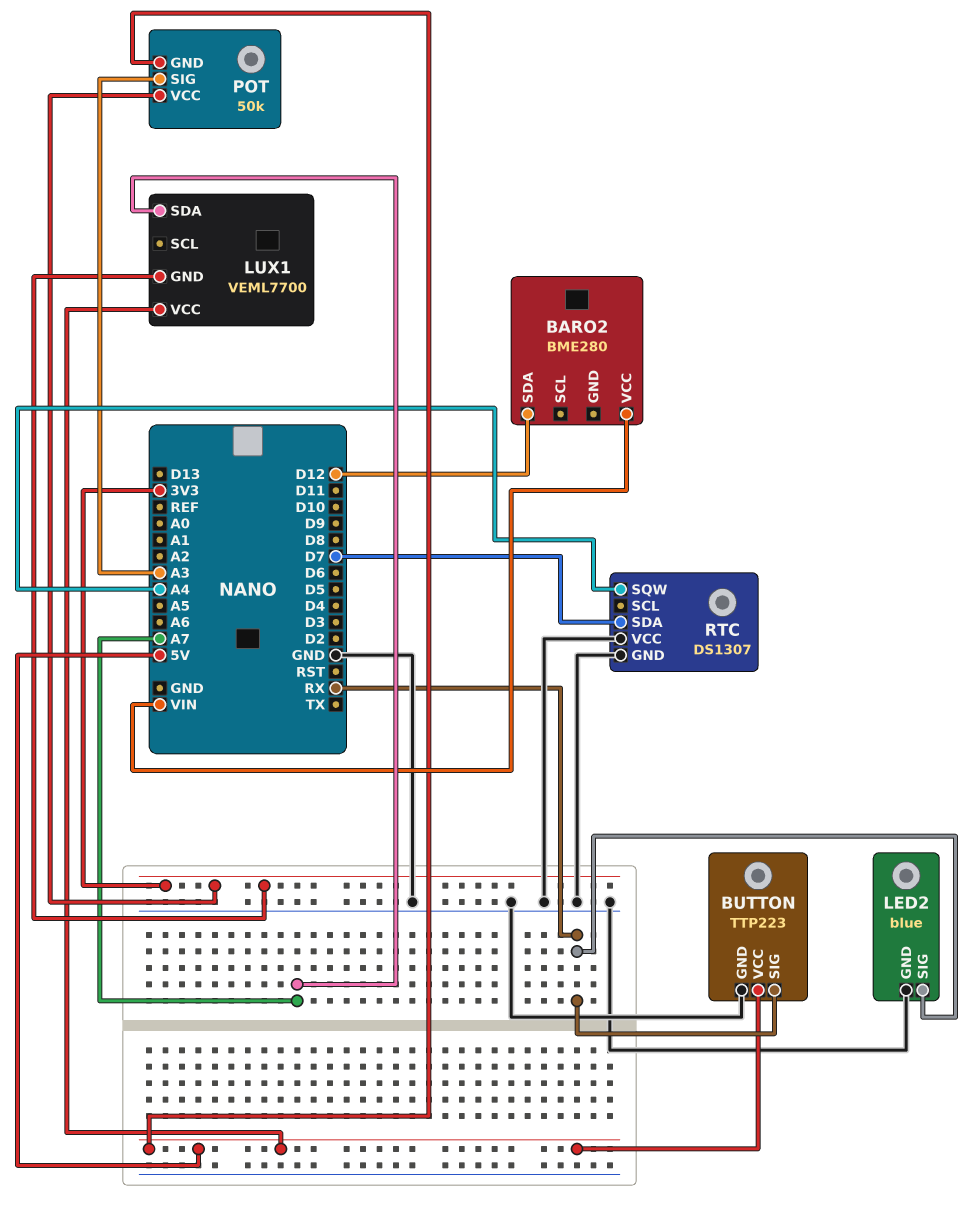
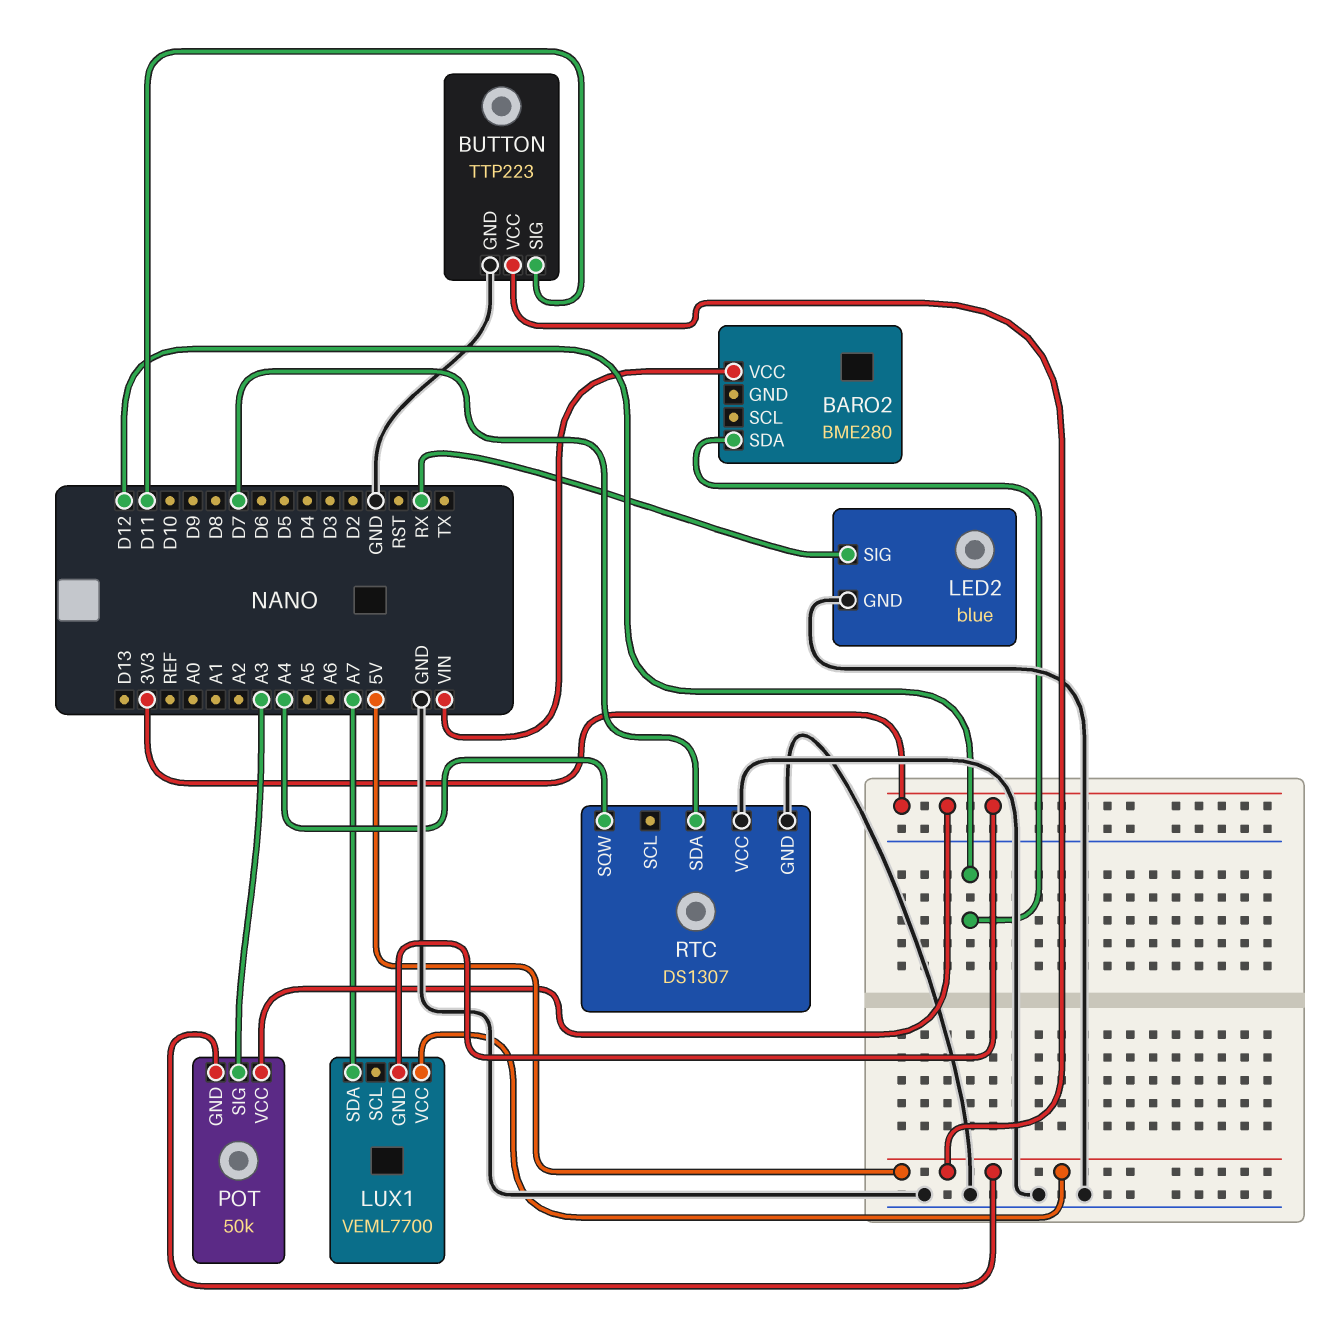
BUTTON pin SIG: RX -> D11

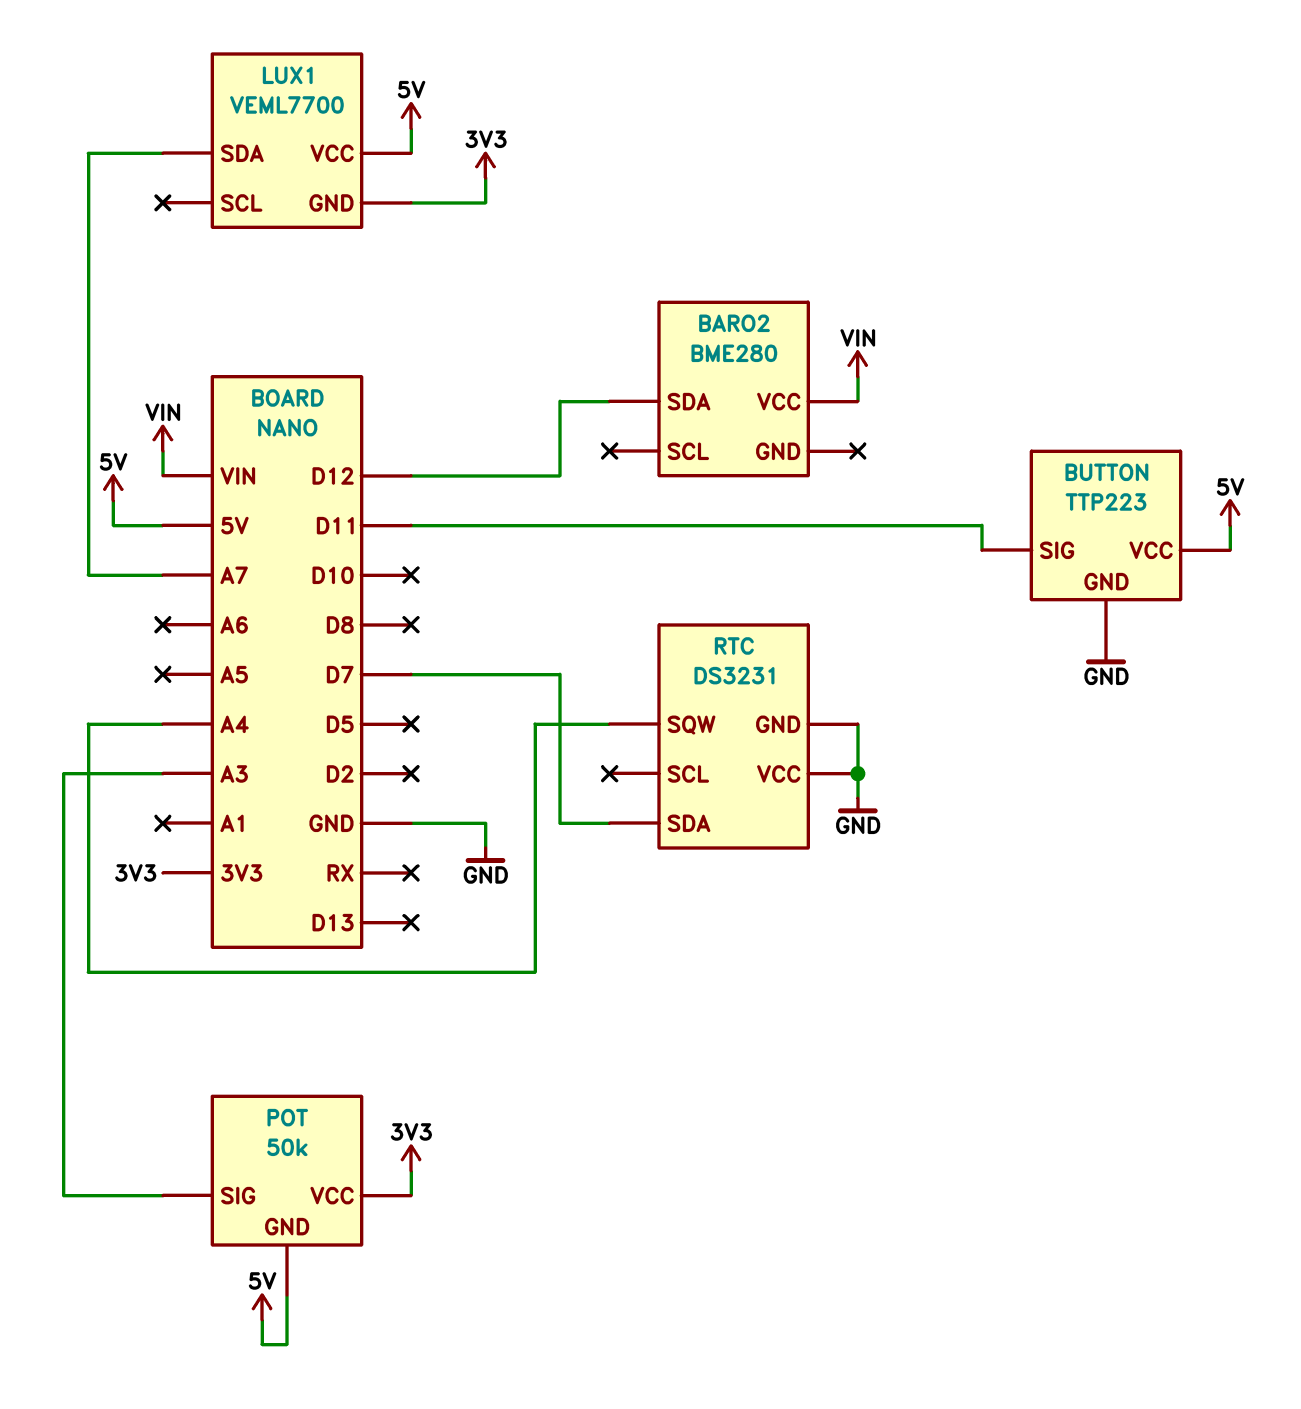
LED2: blue -> none
LED2 pin GND: GND -> none
LED2 pin SIG: RX -> none
RTC: DS1307 -> DS3231

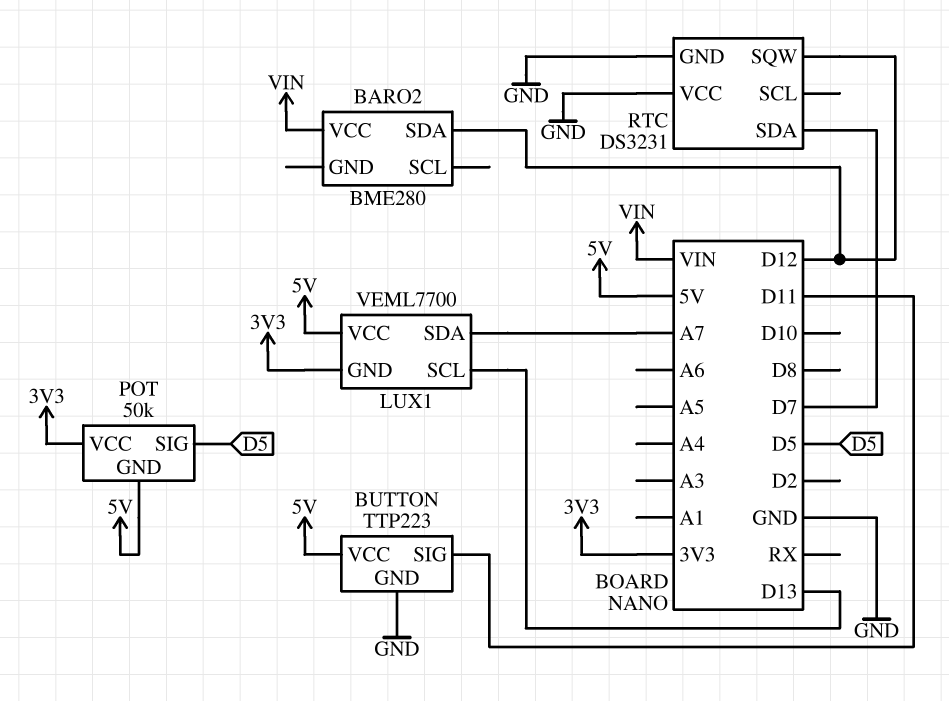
LUX1 pin SCL: none -> D13
POT pin SIG: A3 -> D5
RTC pin SQW: A4 -> D12

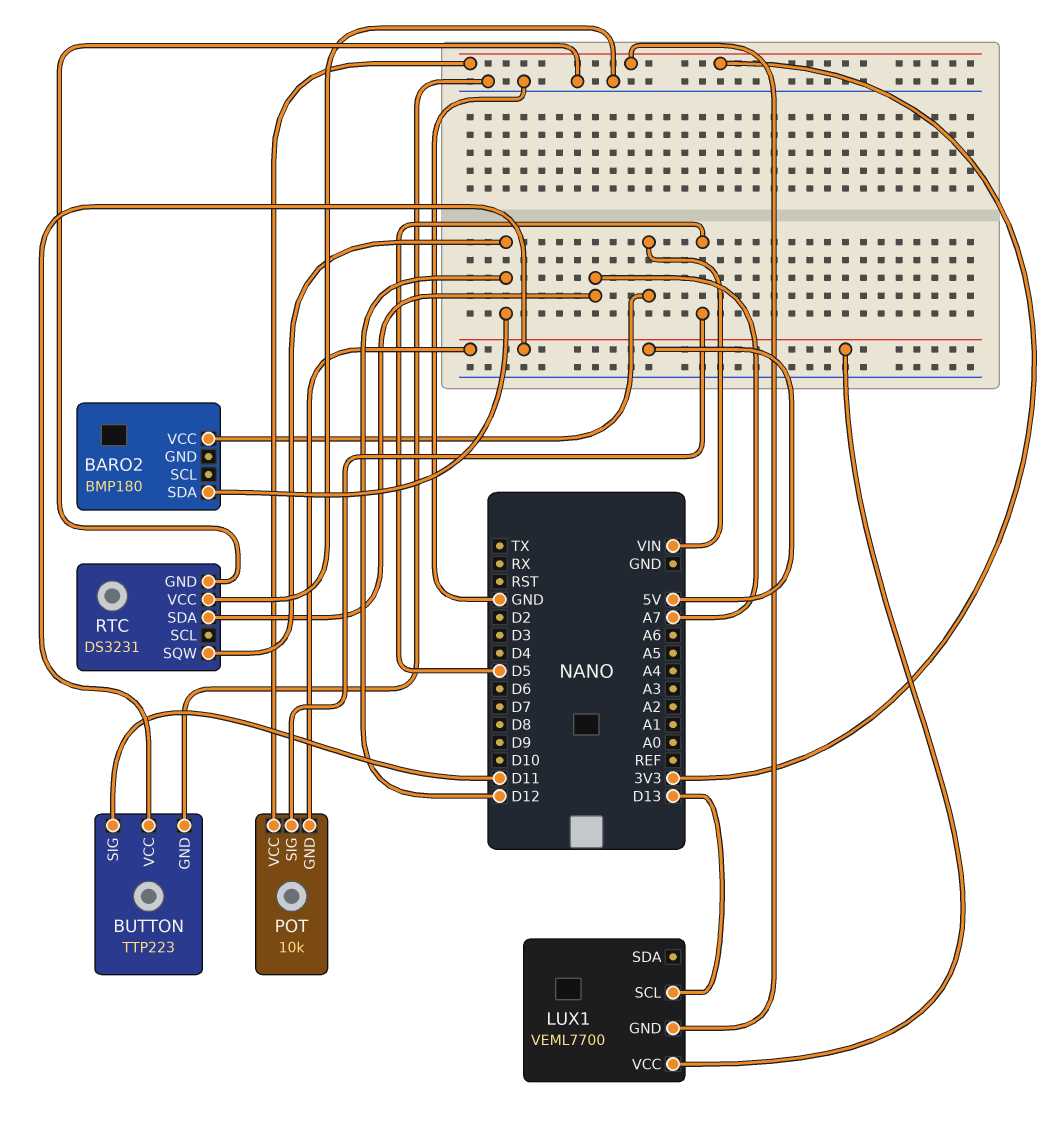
BARO2: BME280 -> BMP180
LUX1 pin SDA: A7 -> none
POT: 50k -> 10k
RTC pin SDA: D7 -> A7

